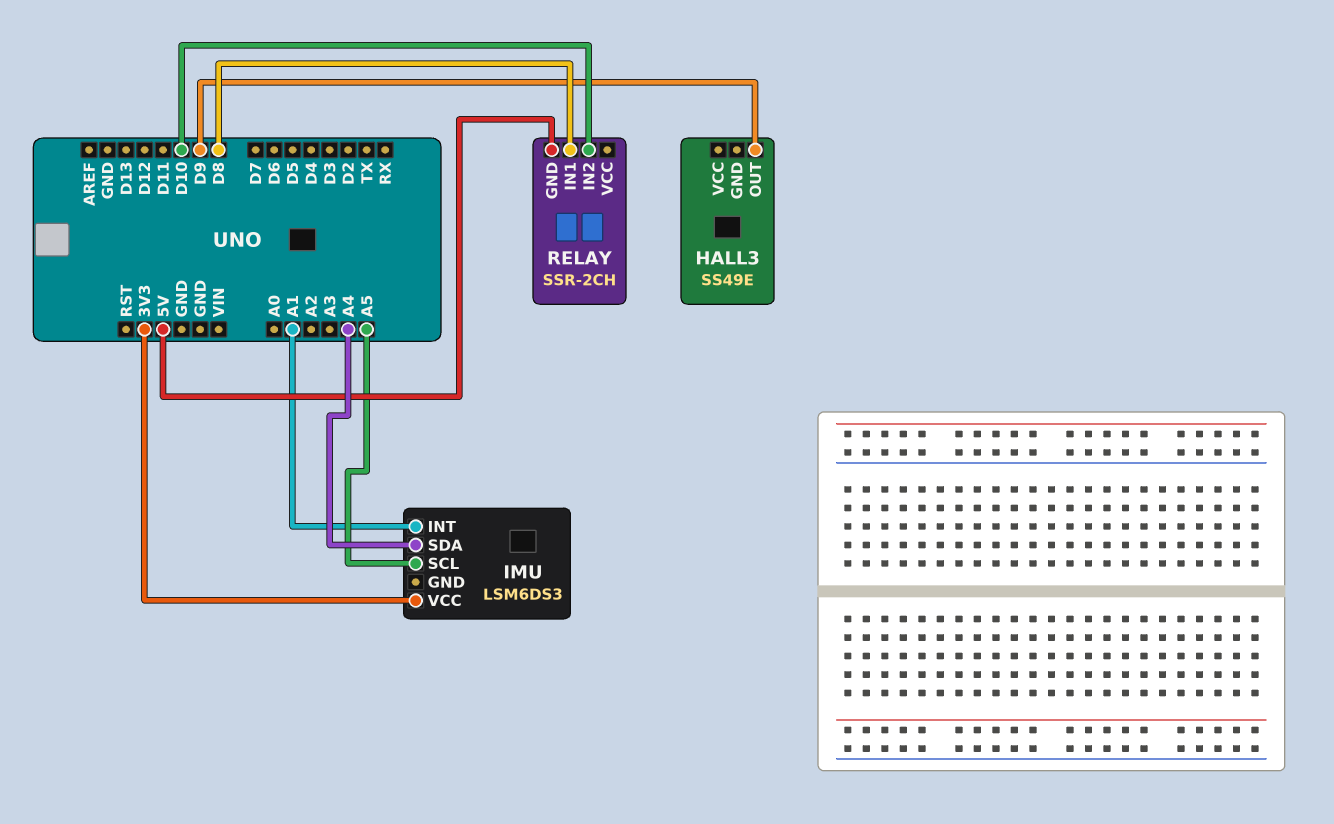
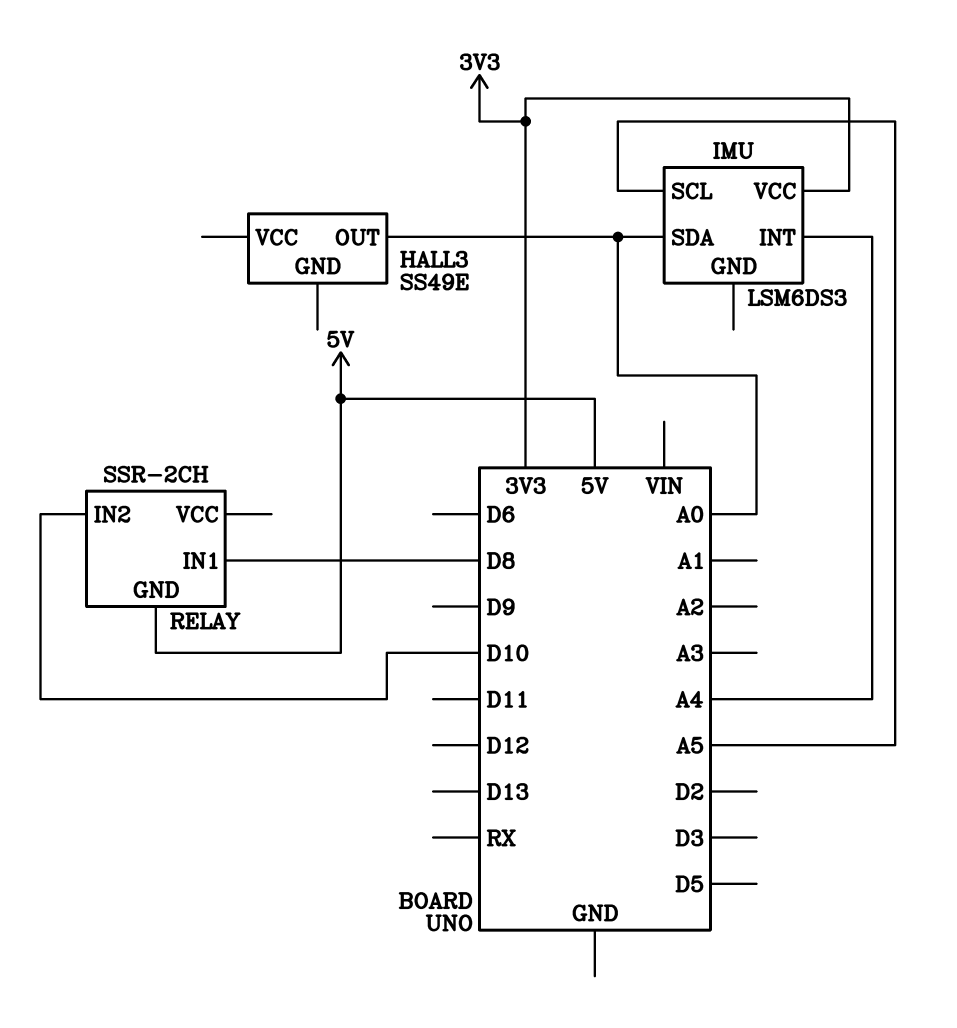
HALL3 pin OUT: D9 -> A0
IMU pin INT: A1 -> A4
IMU pin SDA: A4 -> A0

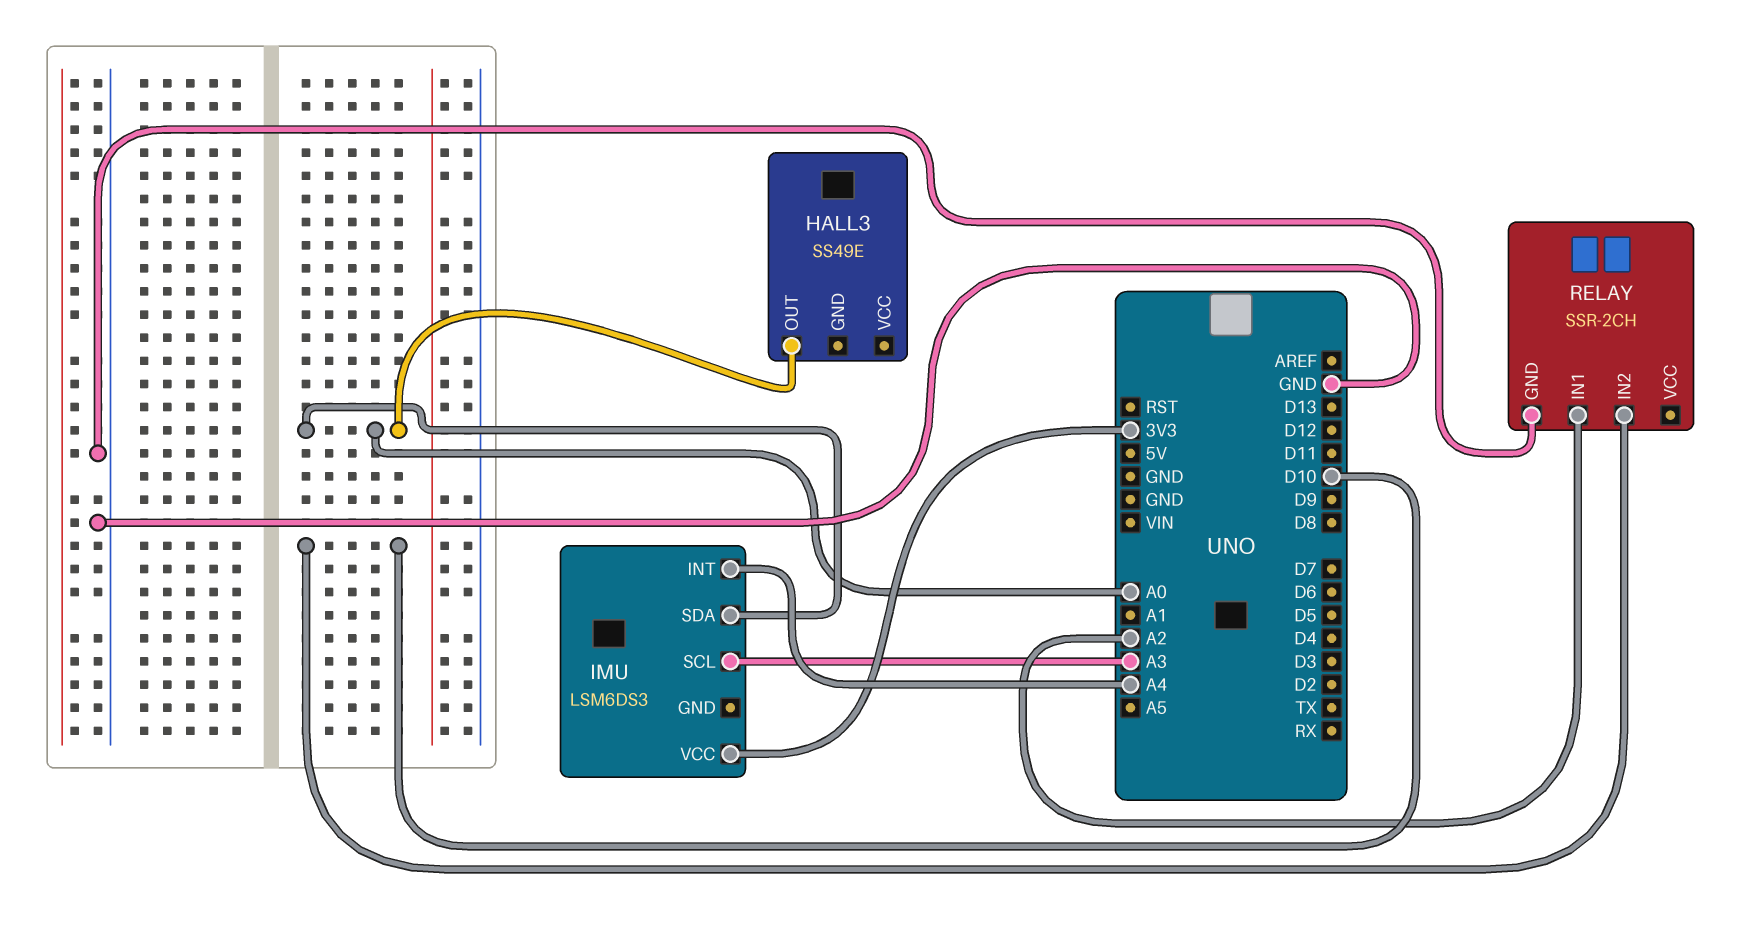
IMU pin SCL: A5 -> A3
RELAY pin GND: 5V -> GND
RELAY pin IN1: D8 -> A2

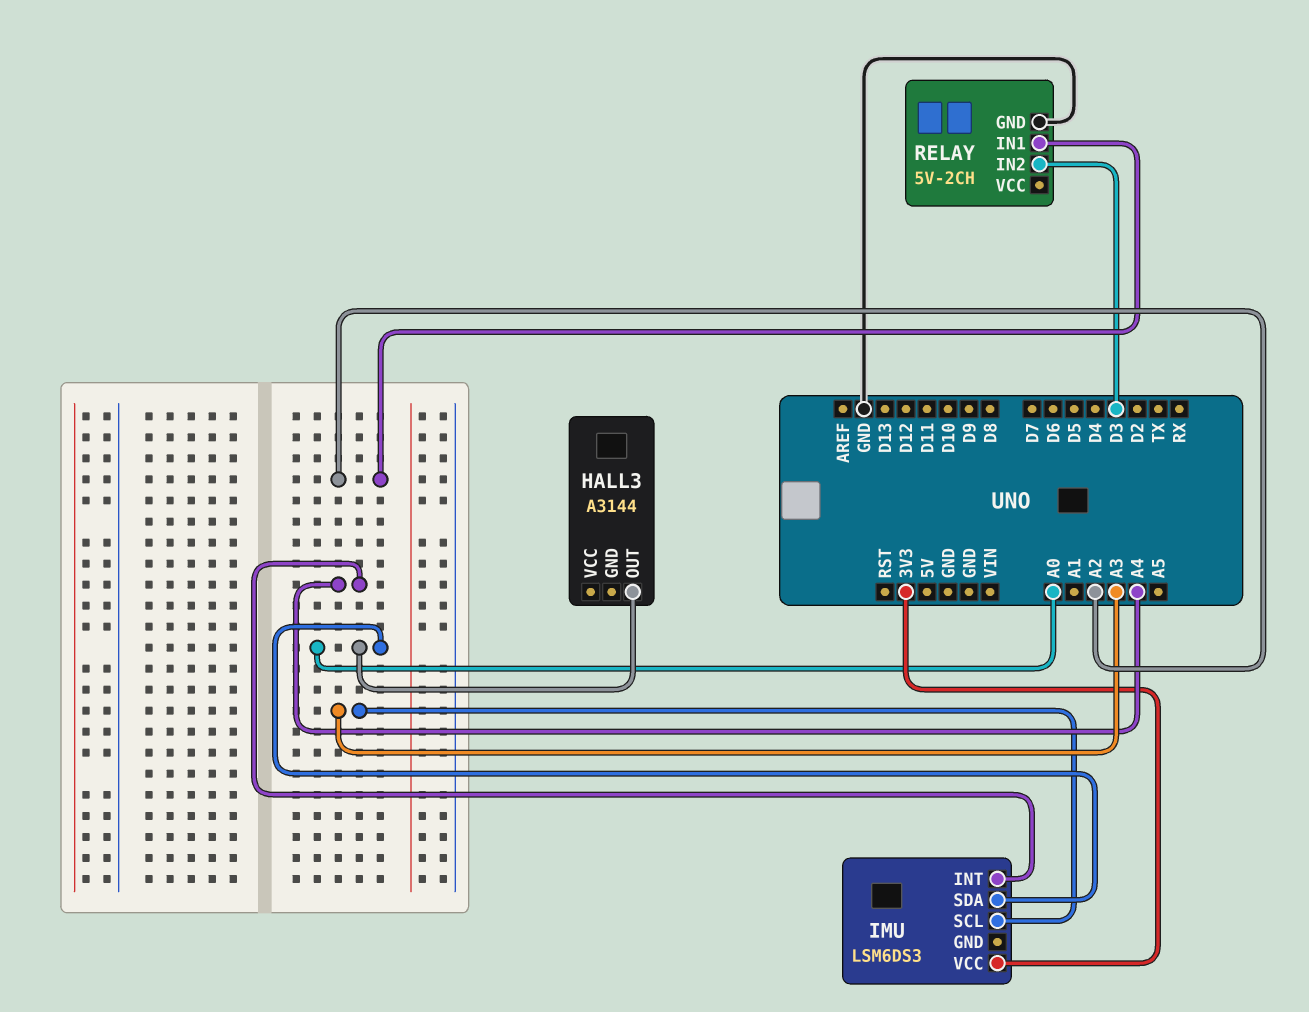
HALL3: SS49E -> A3144
RELAY: SSR-2CH -> 5V-2CH
RELAY pin IN2: D10 -> D3

